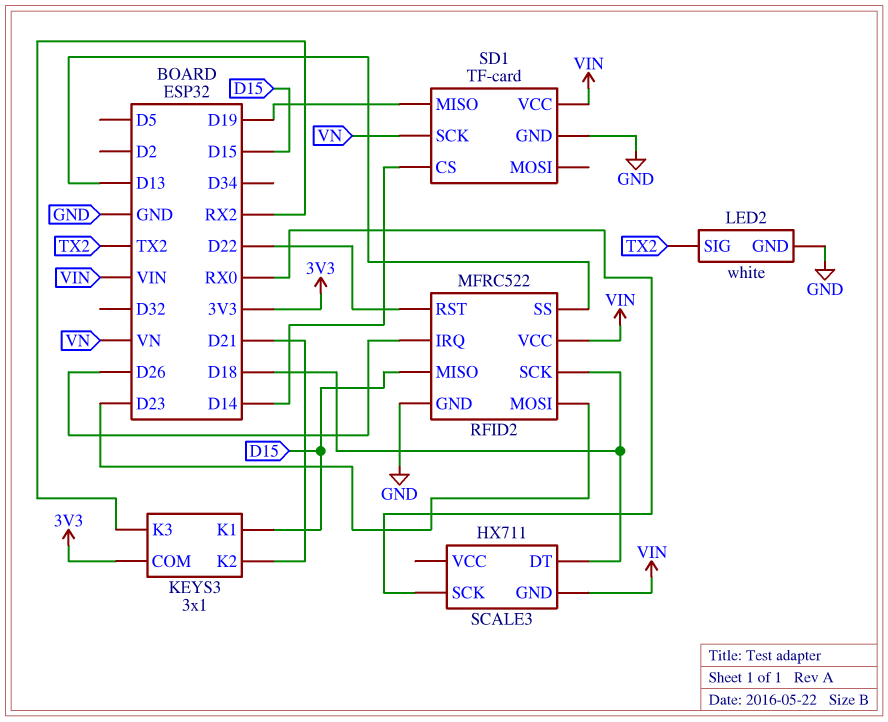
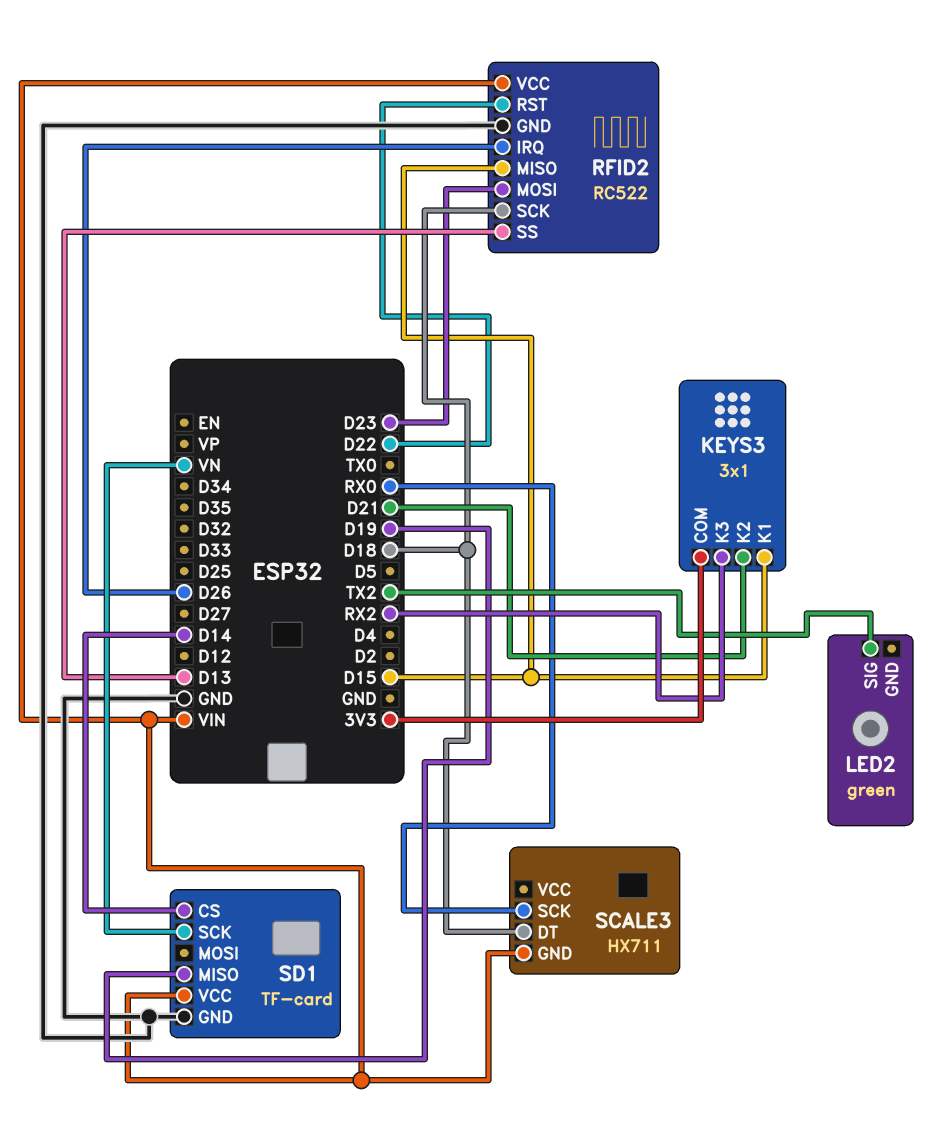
LED2: white -> green
LED2 pin GND: GND -> none
RFID2: MFRC522 -> RC522

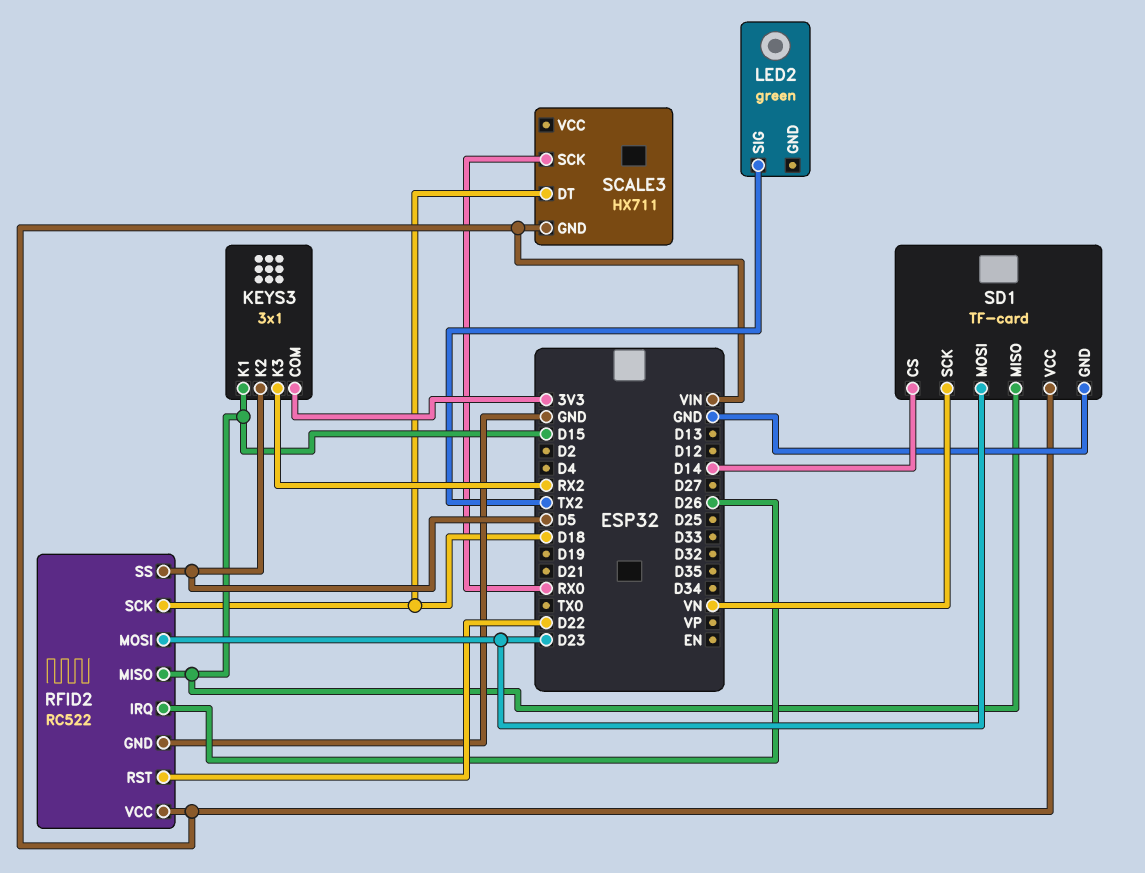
KEYS3 pin K2: D21 -> D5
RFID2 pin SS: D13 -> D5
SD1 pin MISO: D19 -> D15
SD1 pin MOSI: none -> D23

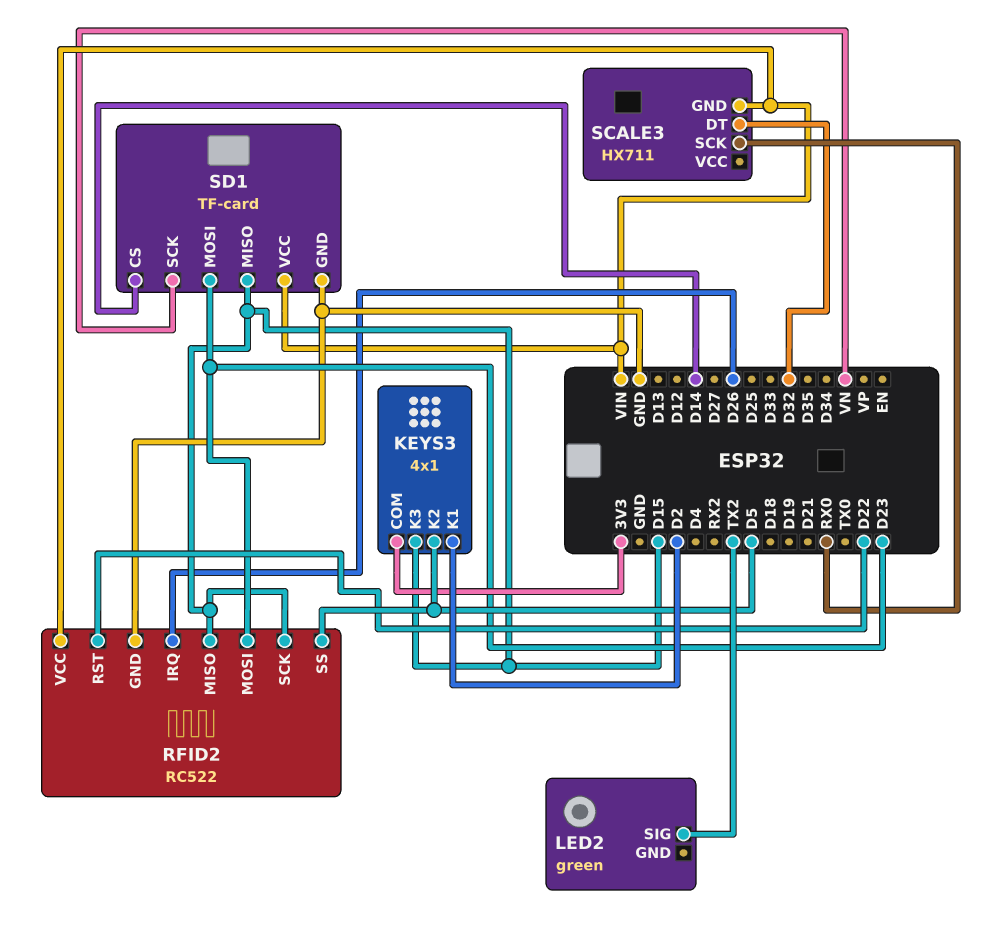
KEYS3: 3x1 -> 4x1
KEYS3 pin K1: D15 -> D2
KEYS3 pin K3: RX2 -> D15
RFID2 pin SCK: D18 -> D15
SCALE3 pin DT: D18 -> D32

